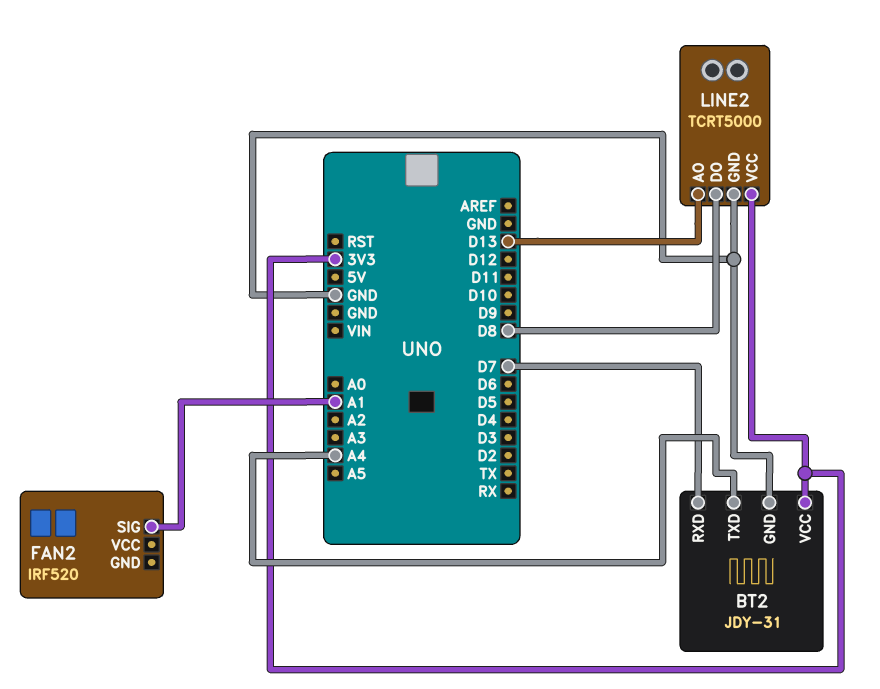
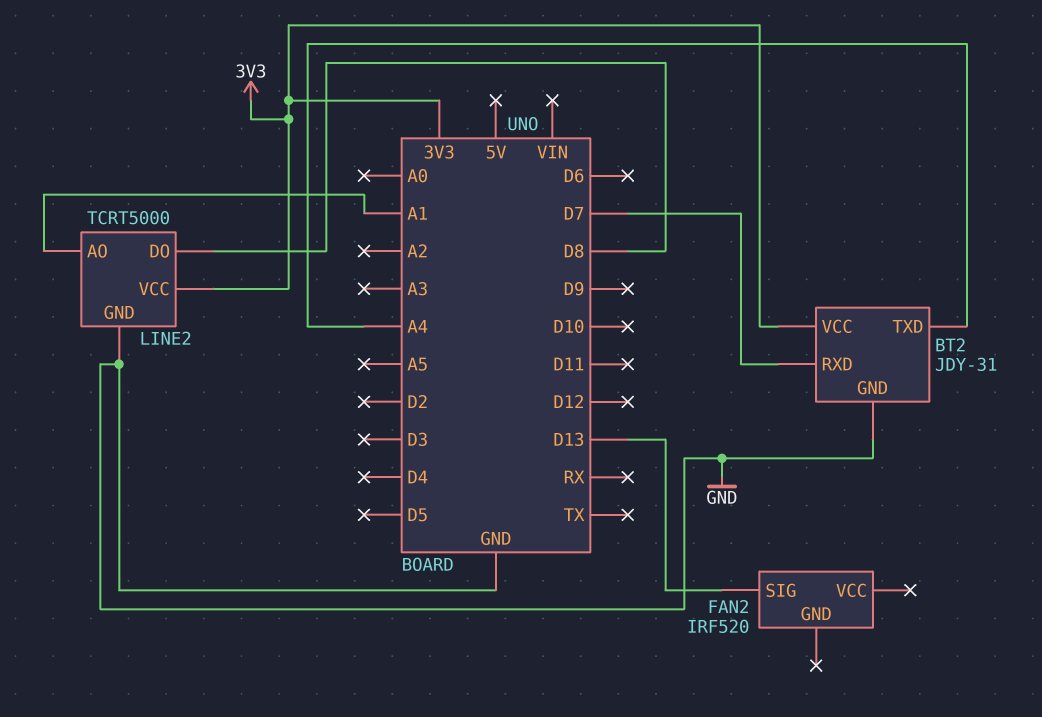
FAN2 pin SIG: A1 -> D13
LINE2 pin AO: D13 -> A1

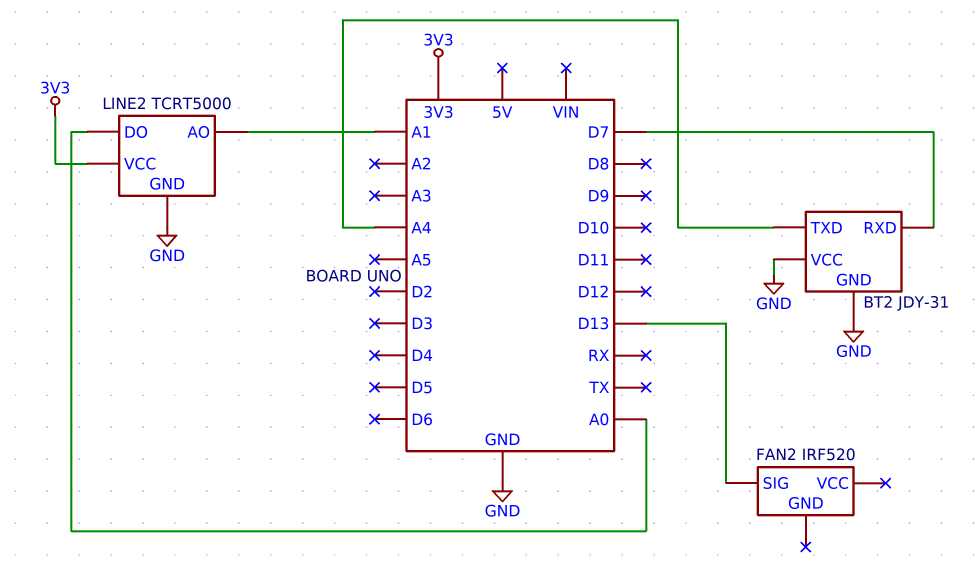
BT2 pin VCC: 3V3 -> GND
LINE2 pin DO: D8 -> A0

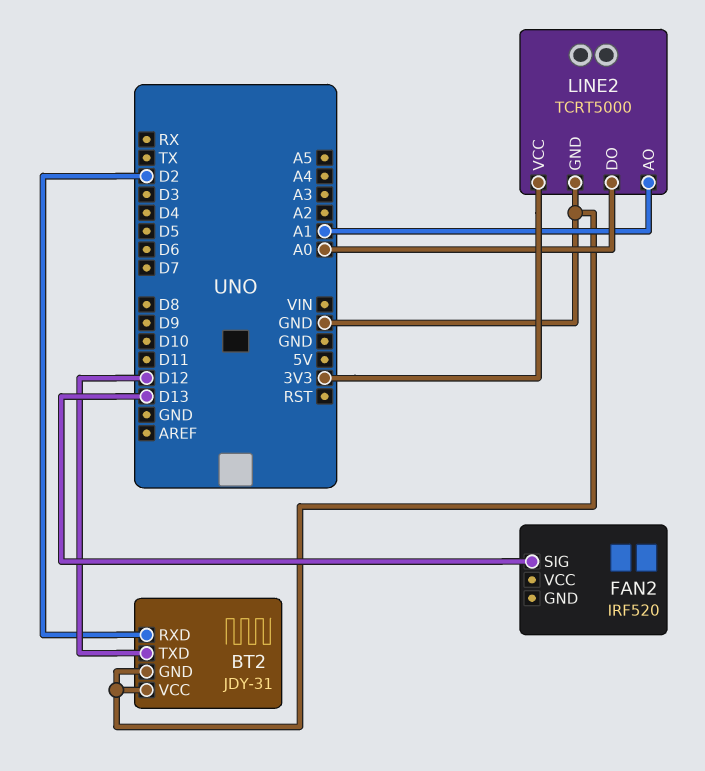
BT2 pin RXD: D7 -> D2
BT2 pin TXD: A4 -> D12

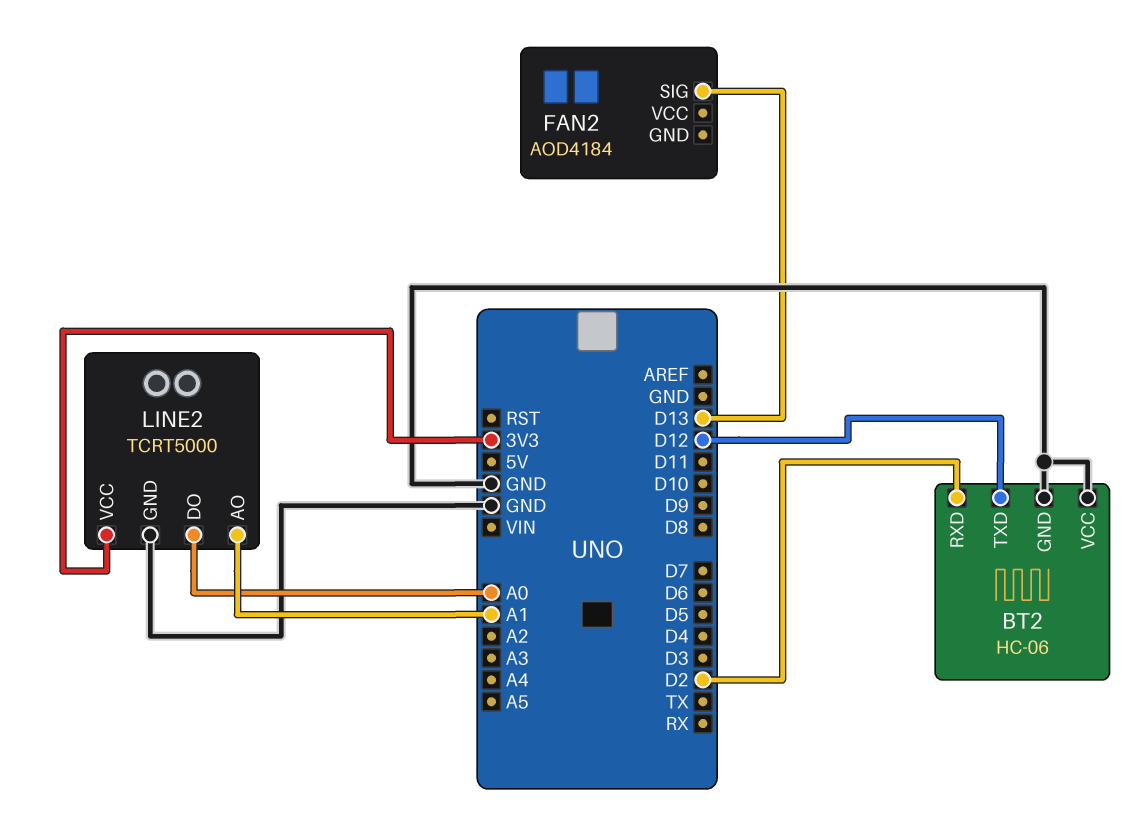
BT2: JDY-31 -> HC-06
FAN2: IRF520 -> AOD4184

